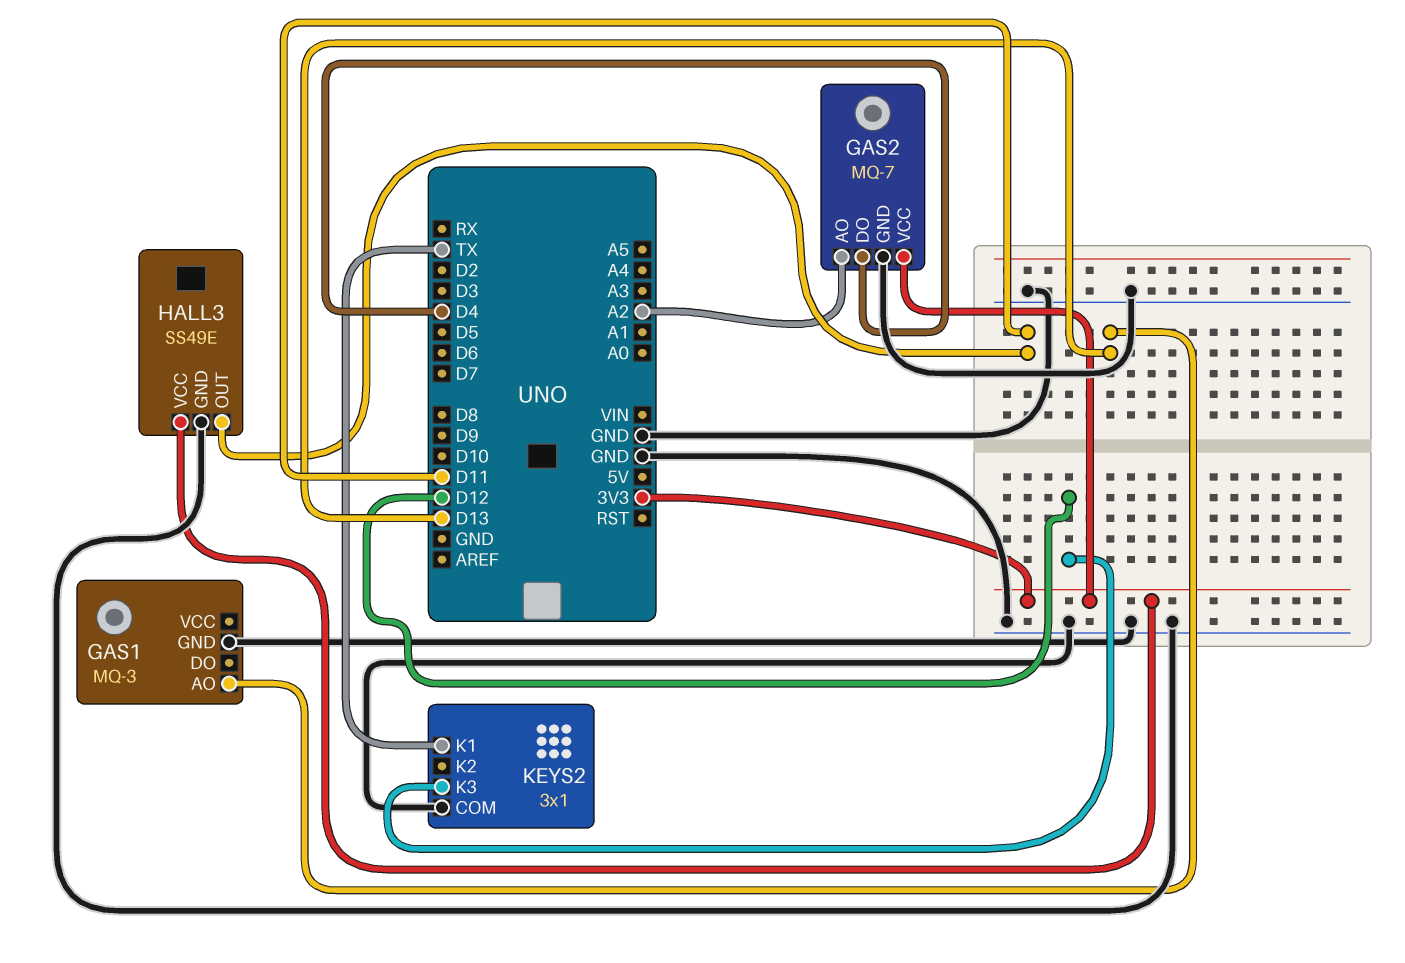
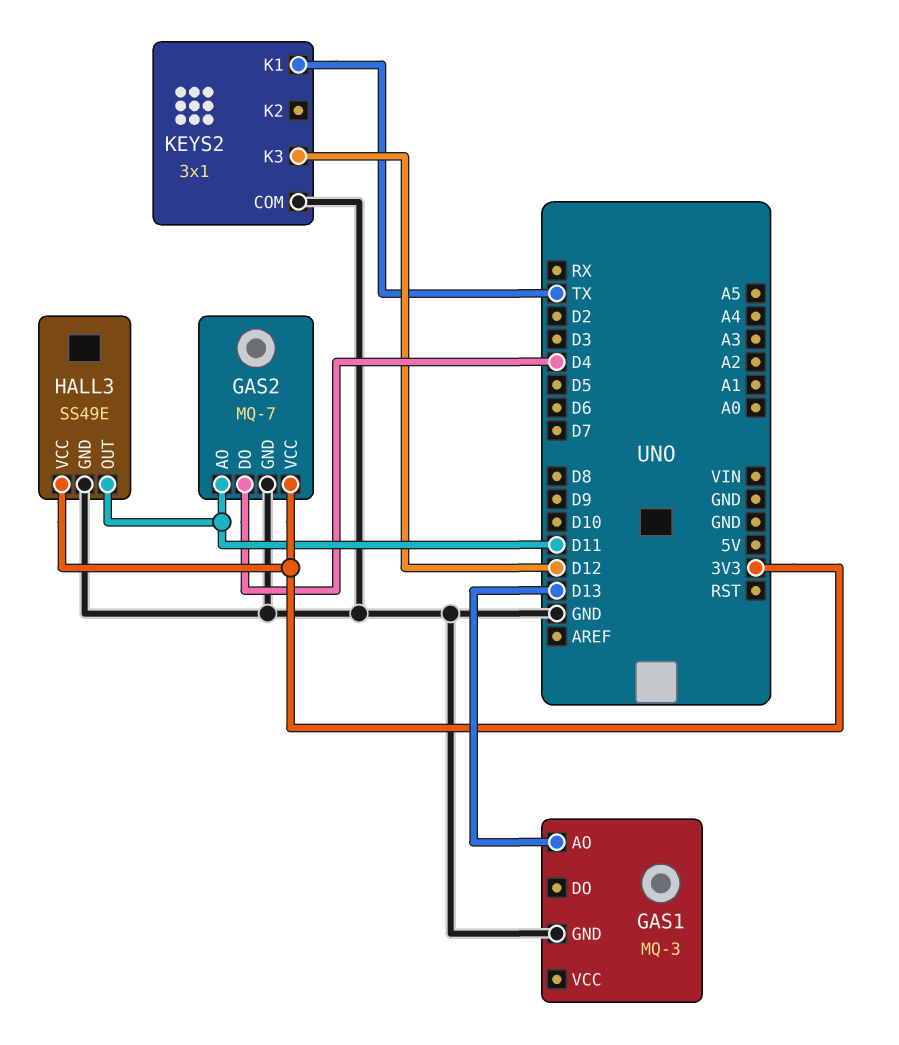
GAS2 pin AO: A2 -> D11

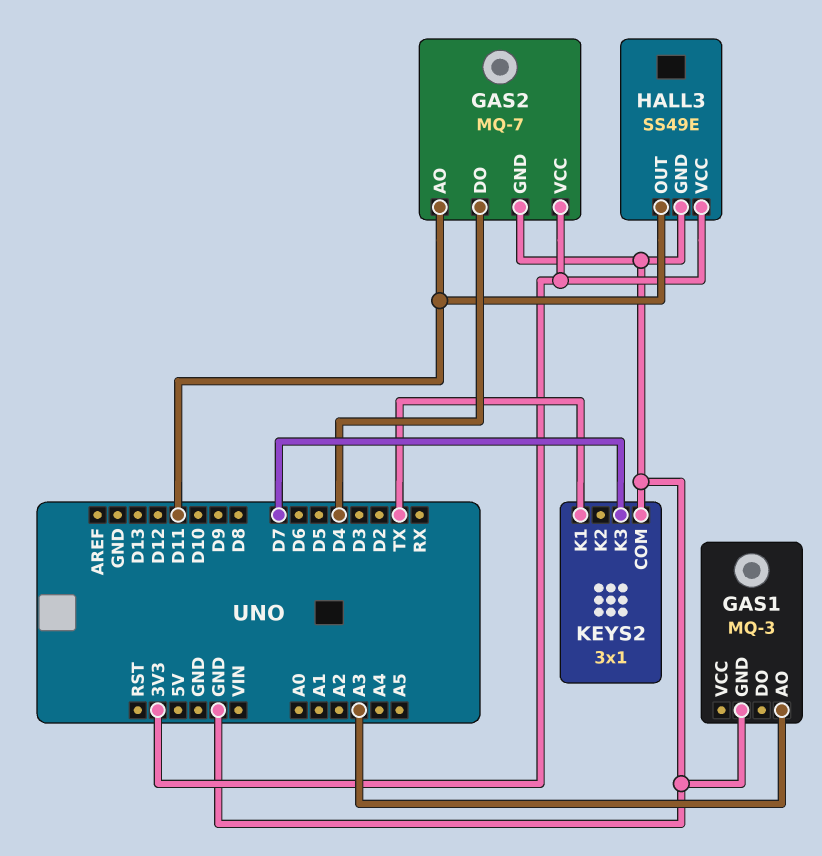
GAS1 pin AO: D13 -> A3
KEYS2 pin K3: D12 -> D7

